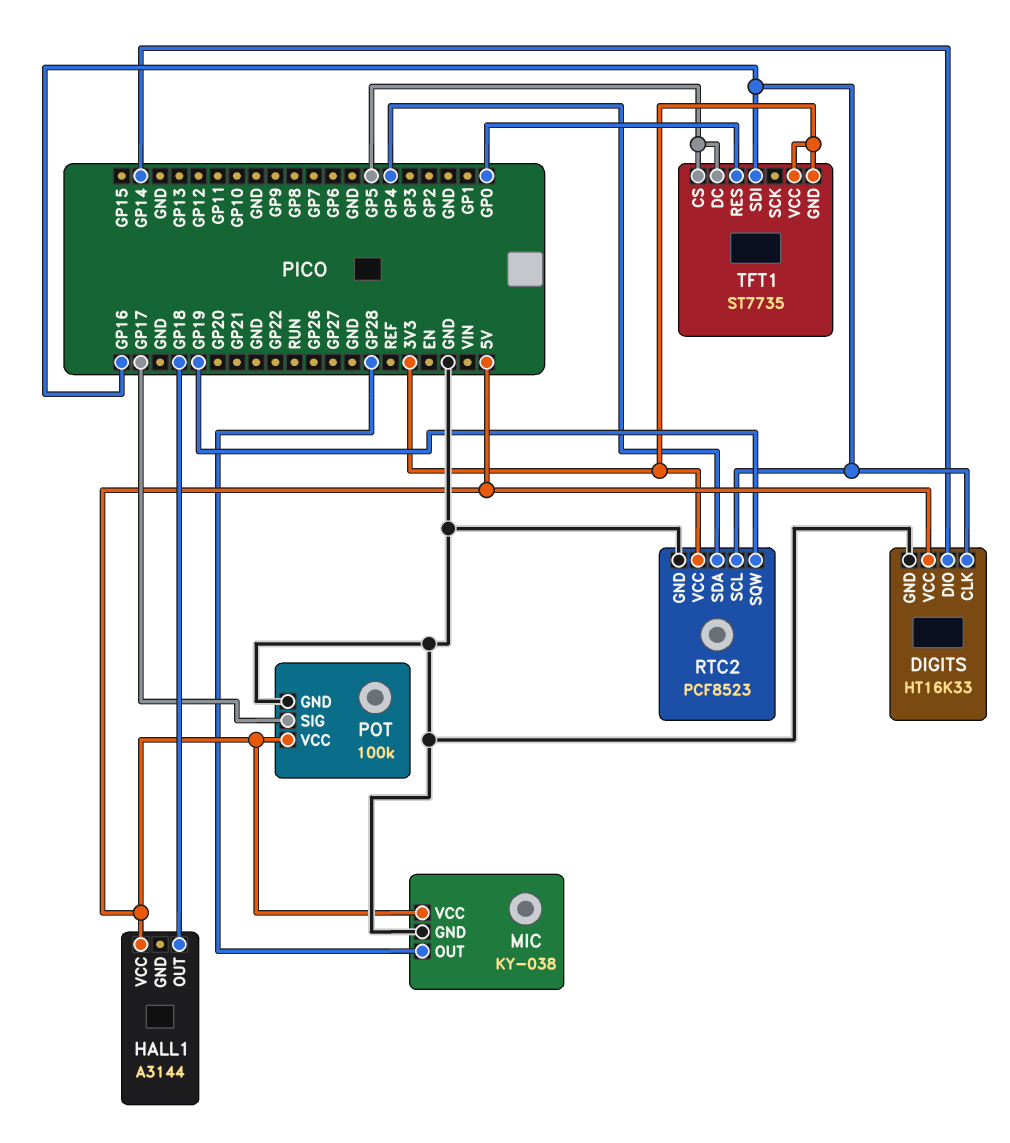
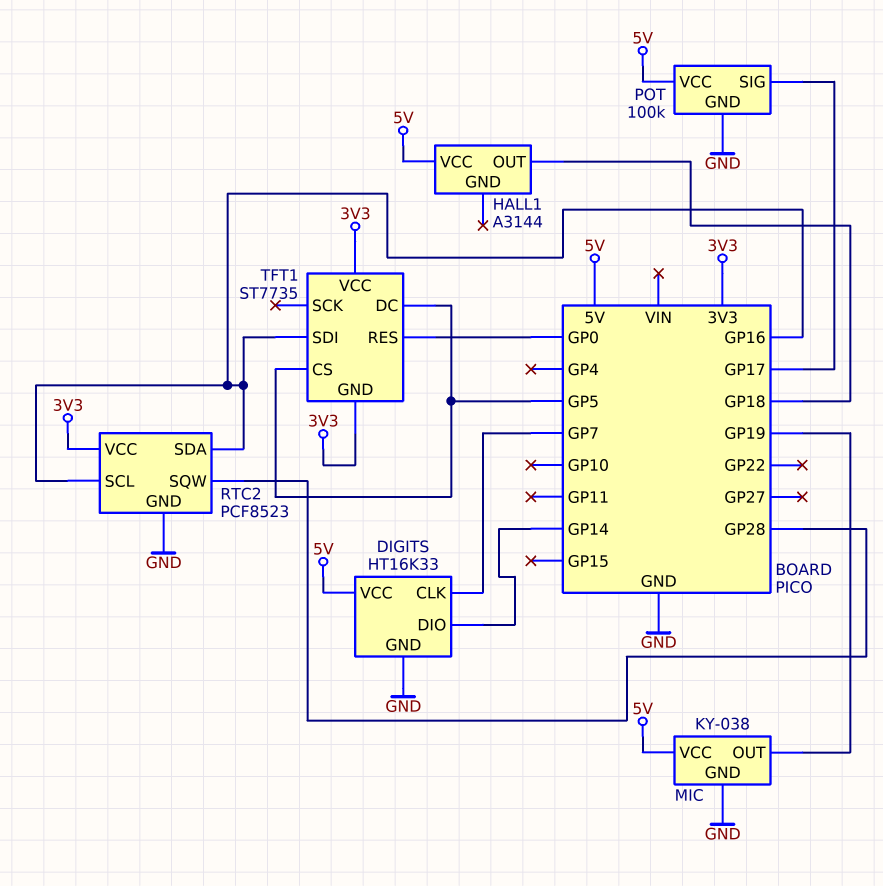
DIGITS pin CLK: GP16 -> GP7
MIC pin OUT: GP28 -> GP19
RTC2 pin SDA: GP4 -> GP16
RTC2 pin SQW: GP19 -> GP28

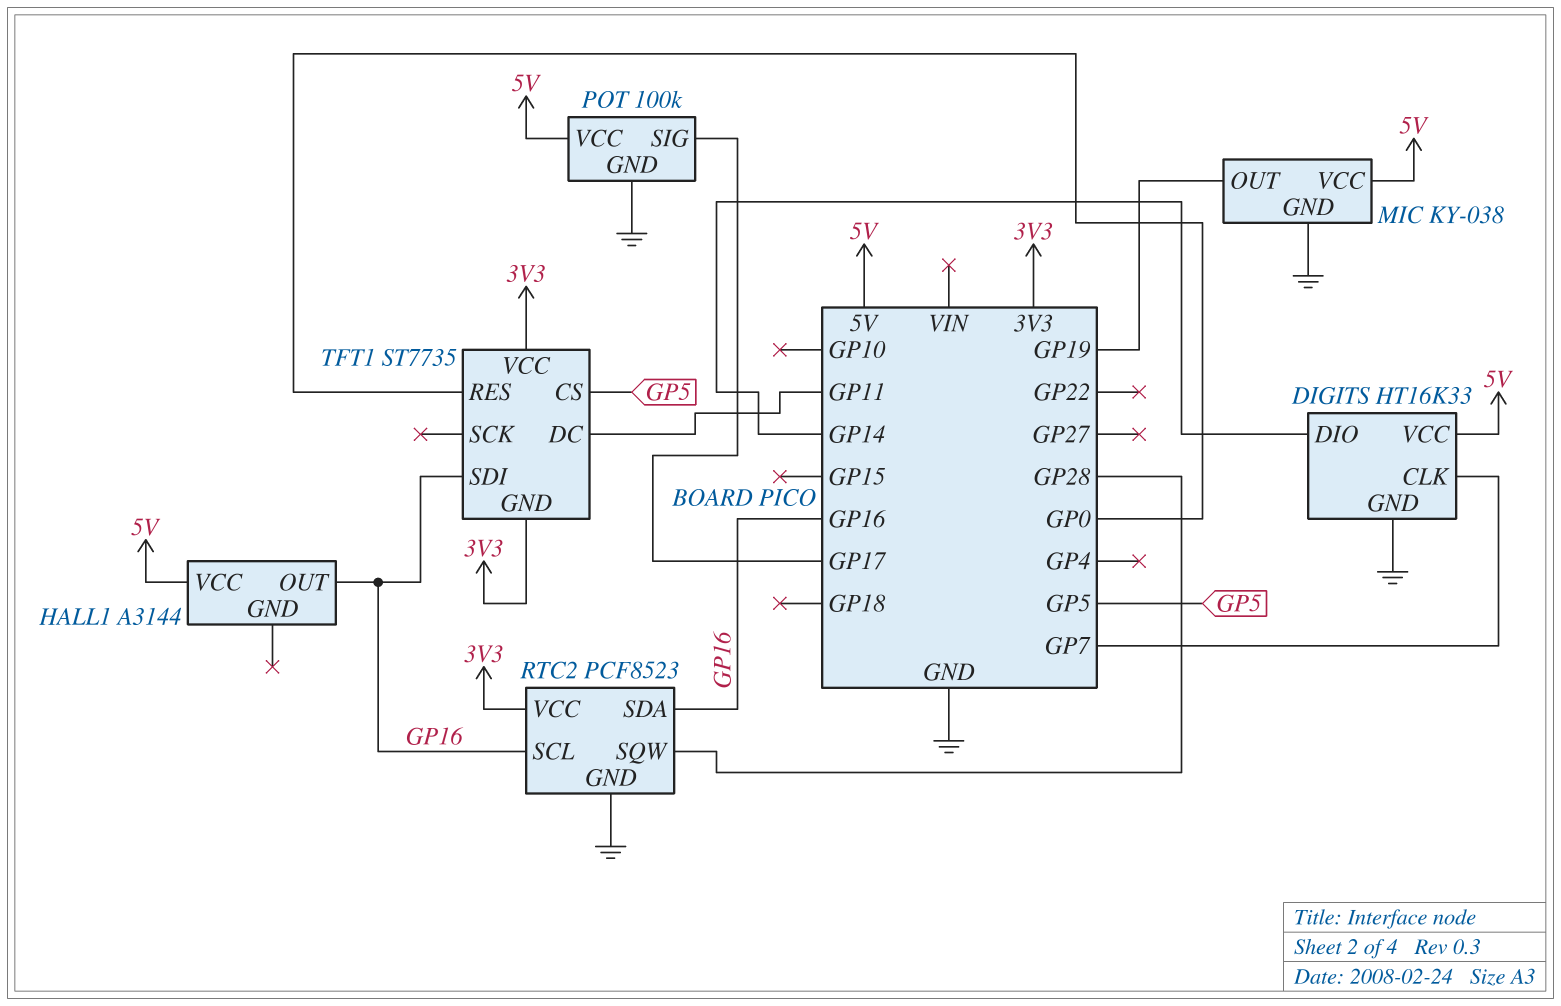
HALL1 pin OUT: GP18 -> GP16
TFT1 pin DC: GP5 -> GP11

